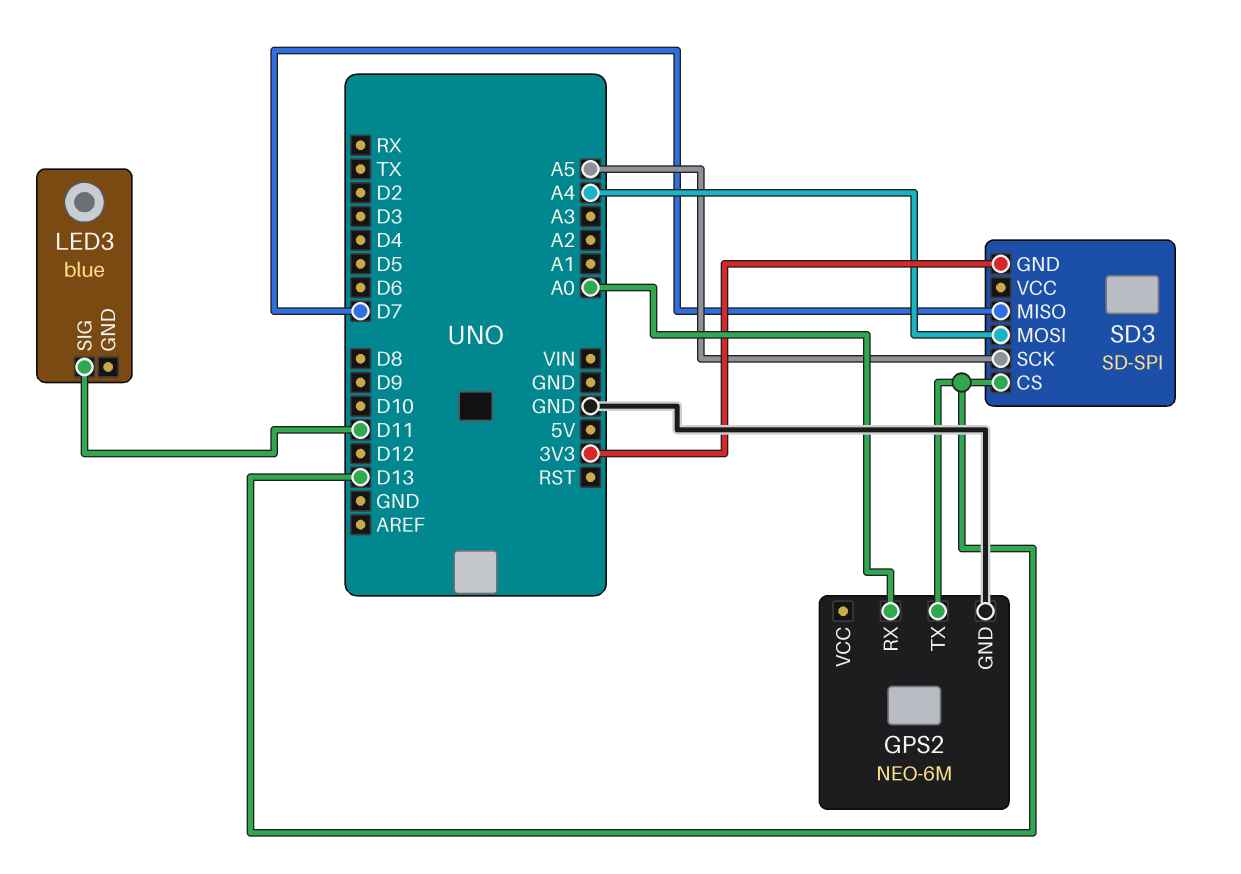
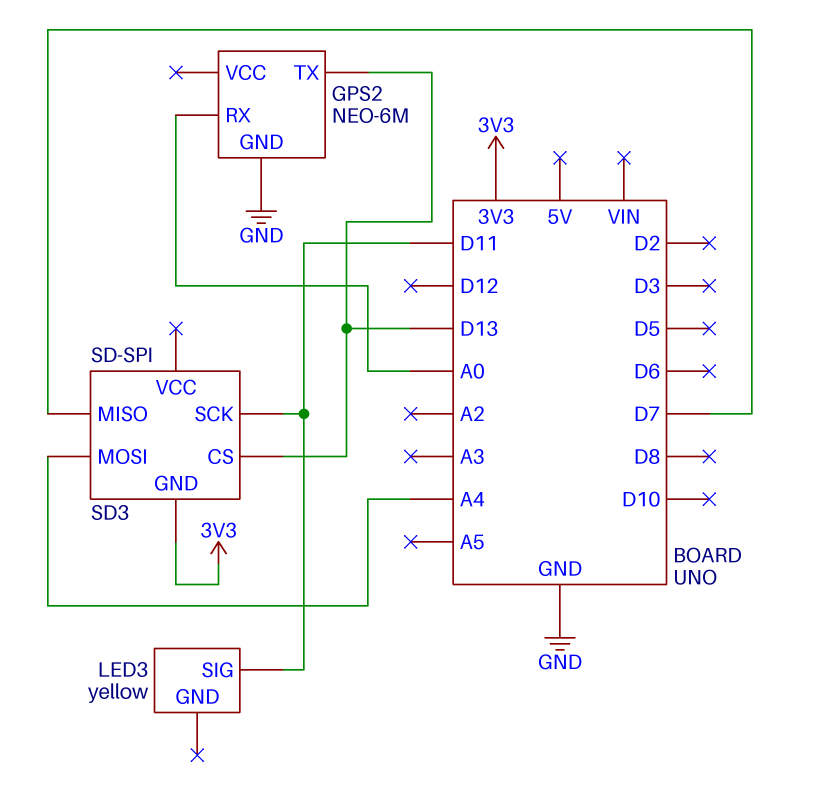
LED3: blue -> yellow
SD3 pin SCK: A5 -> D11

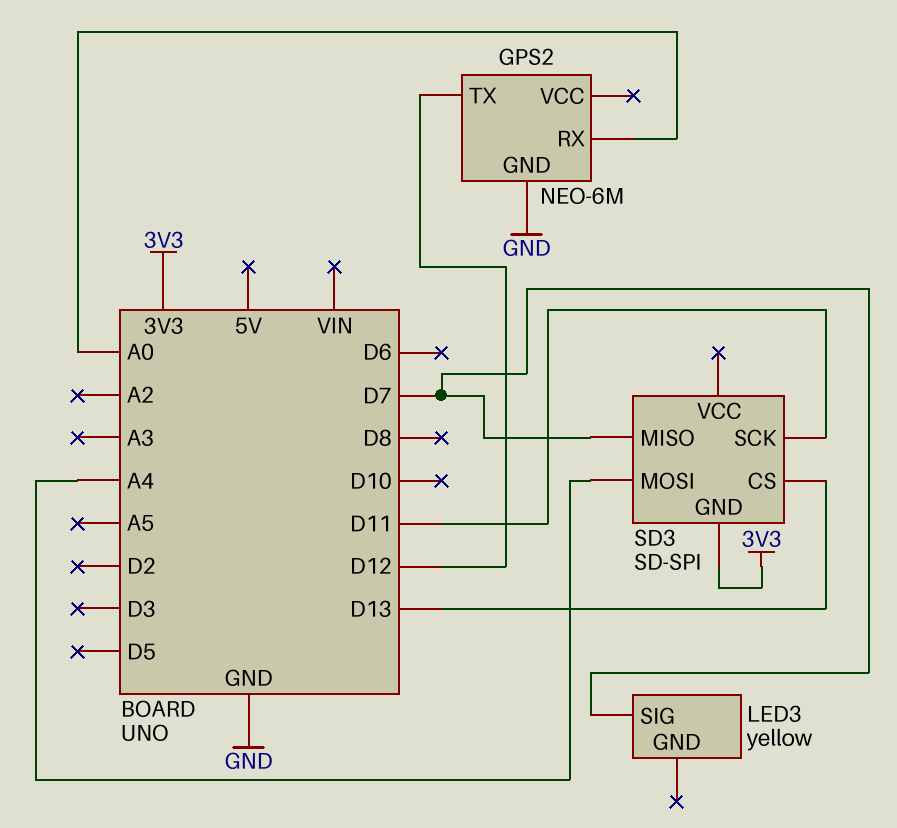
GPS2 pin TX: D13 -> D12
LED3 pin SIG: D11 -> D7

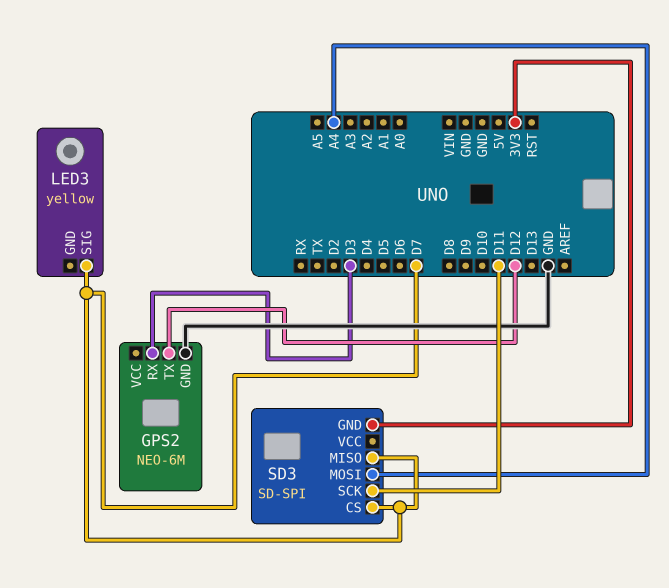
GPS2 pin RX: A0 -> D3
SD3 pin CS: D13 -> D7

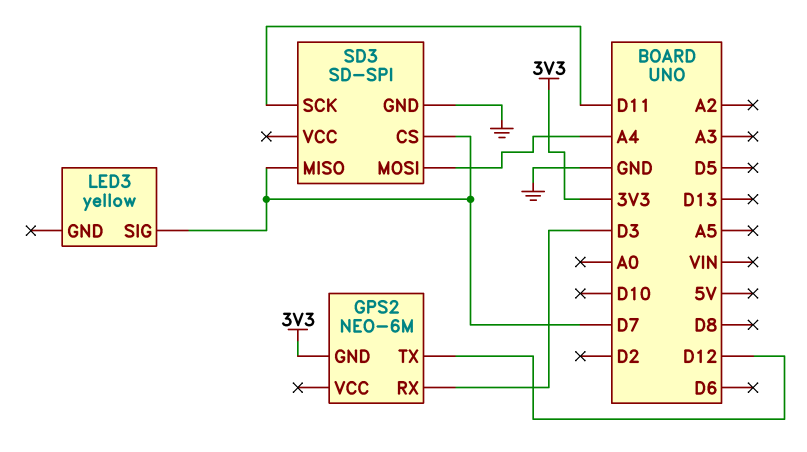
GPS2 pin GND: GND -> 3V3
SD3 pin GND: 3V3 -> GND

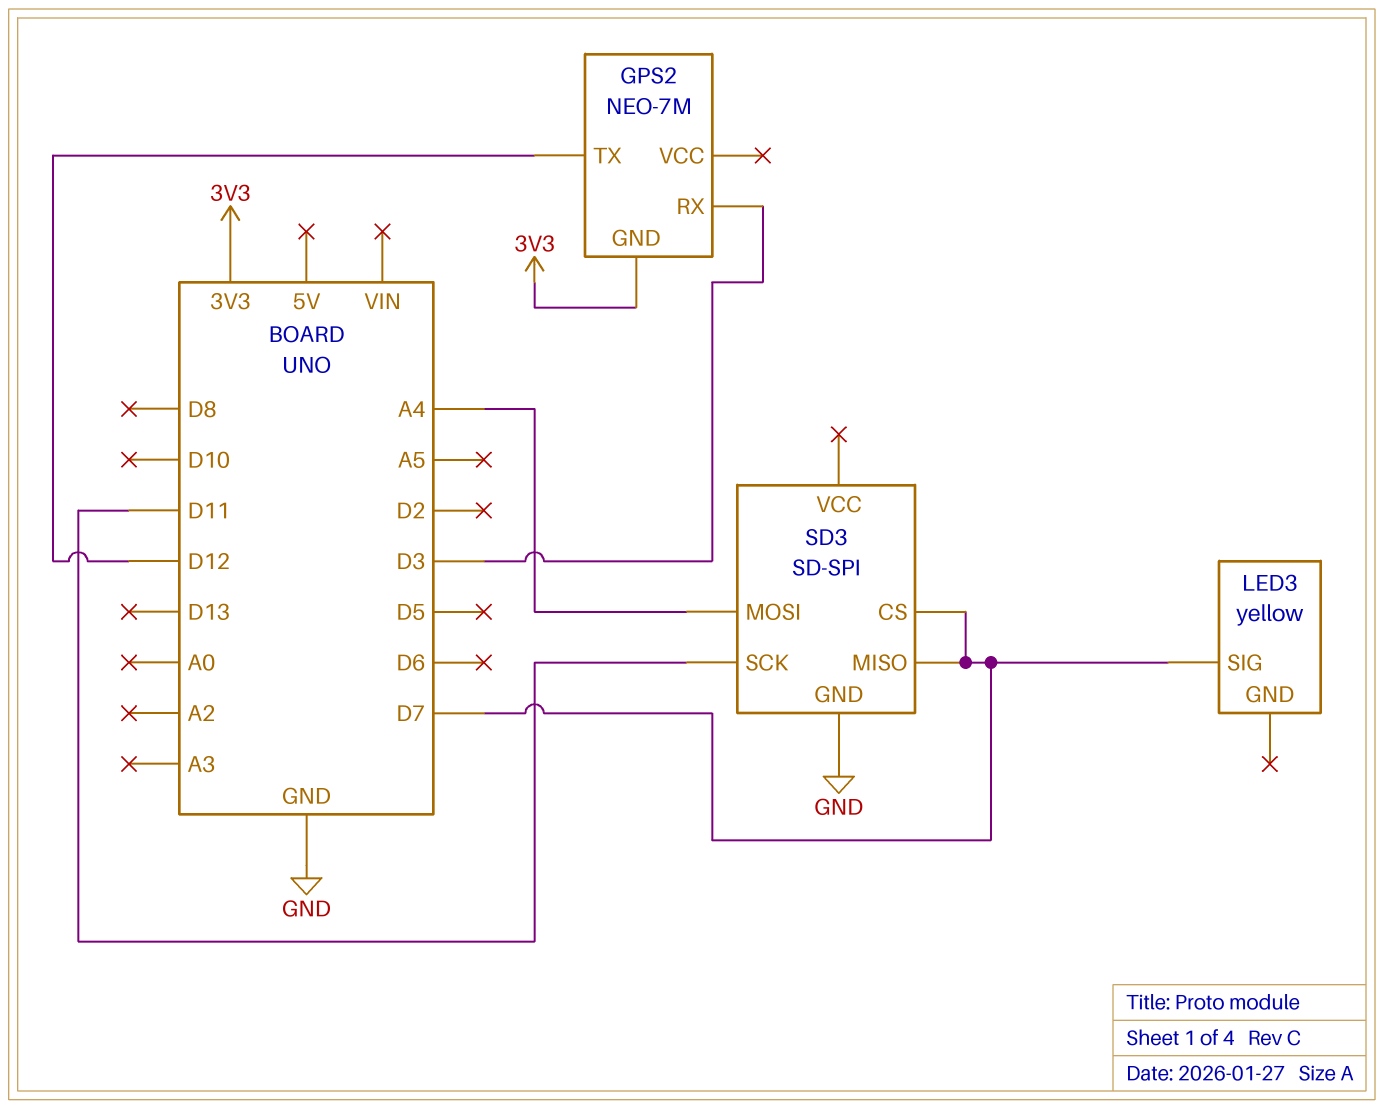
GPS2: NEO-6M -> NEO-7M

